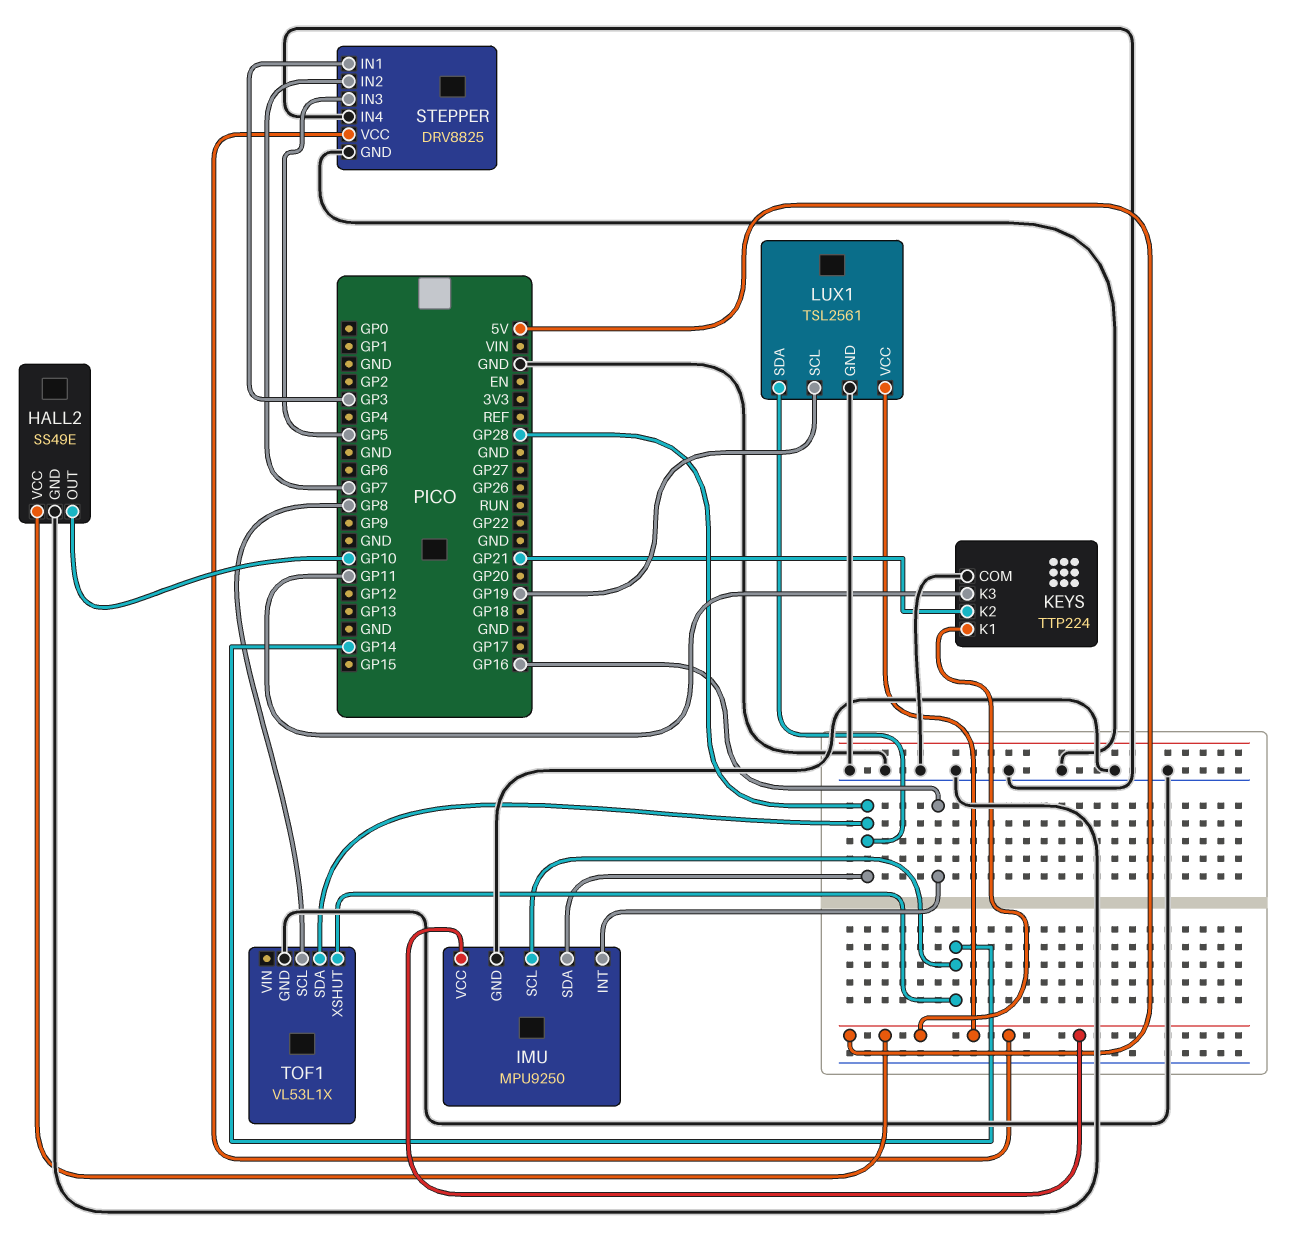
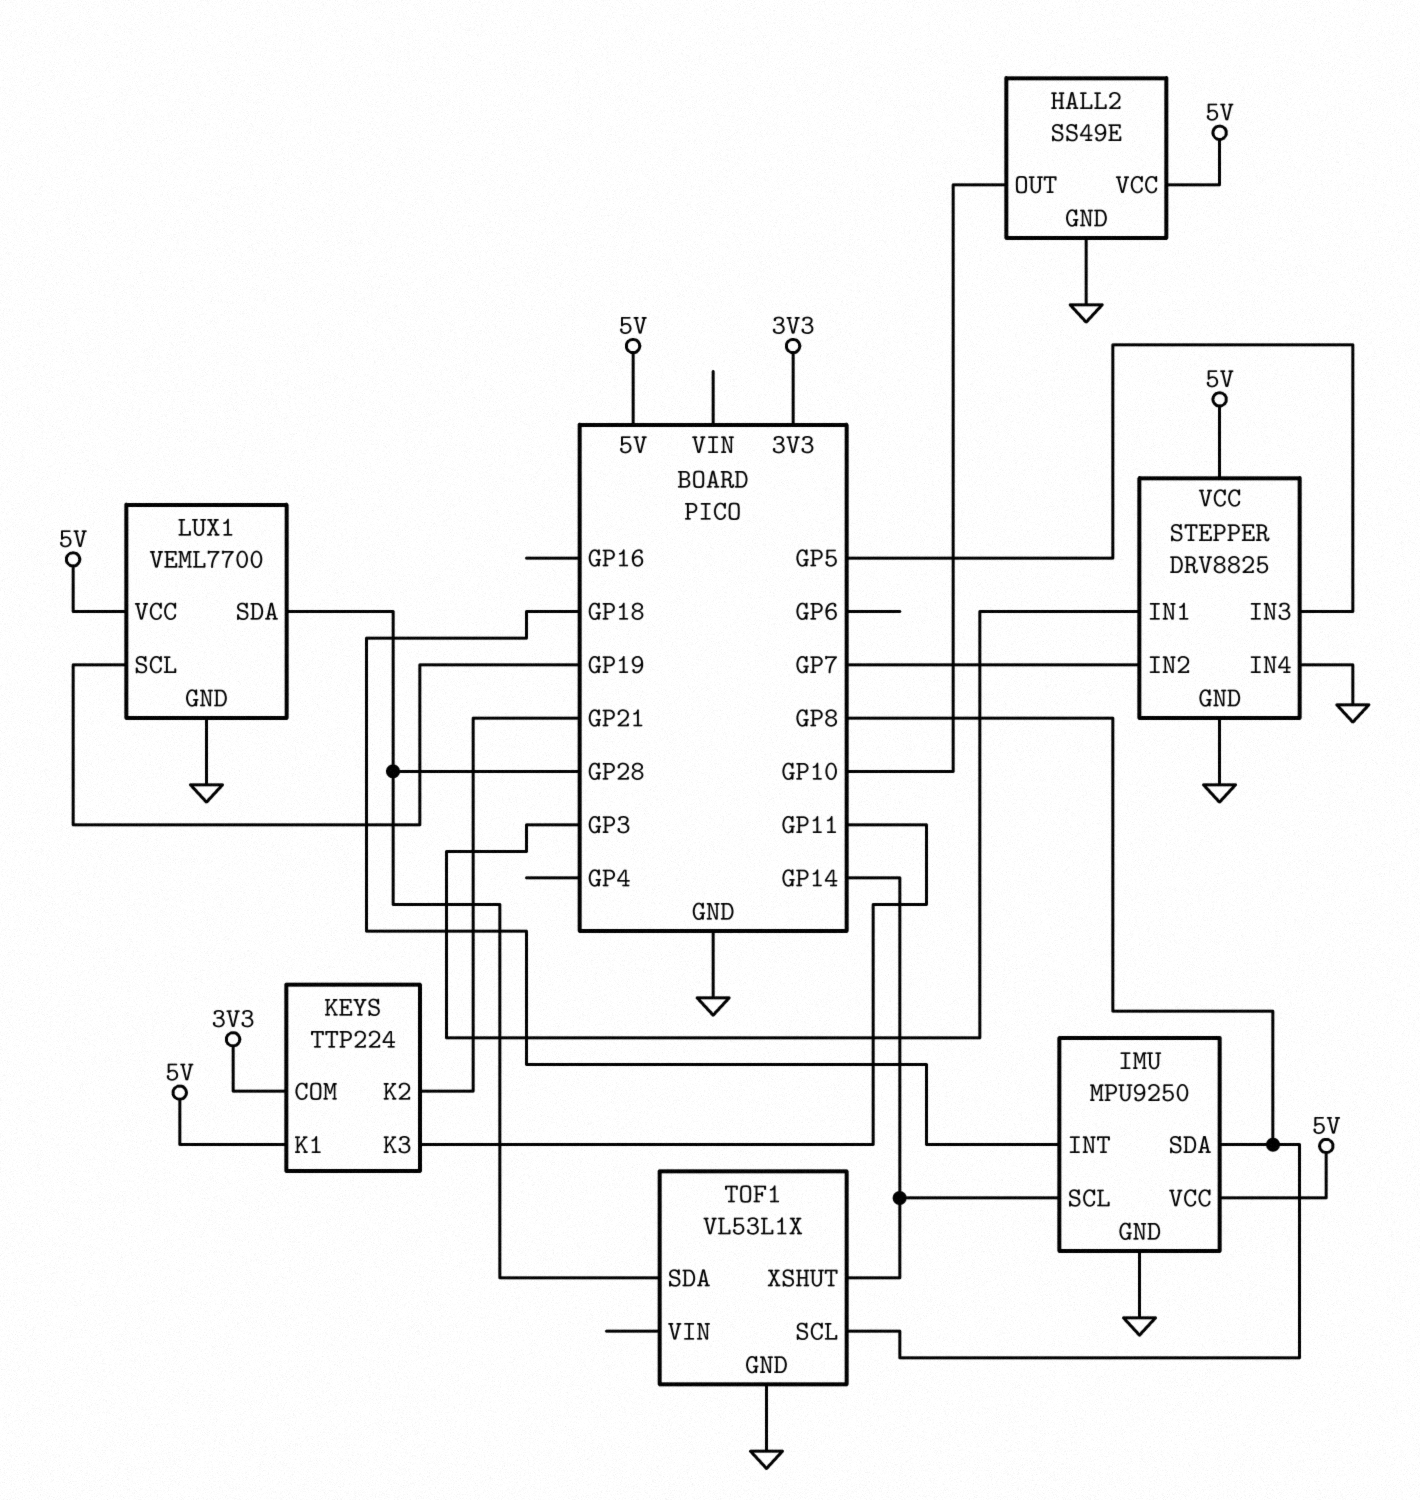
IMU pin INT: GP16 -> GP18
IMU pin SDA: GP28 -> GP8
KEYS pin COM: GND -> 3V3
LUX1: TSL2561 -> VEML7700

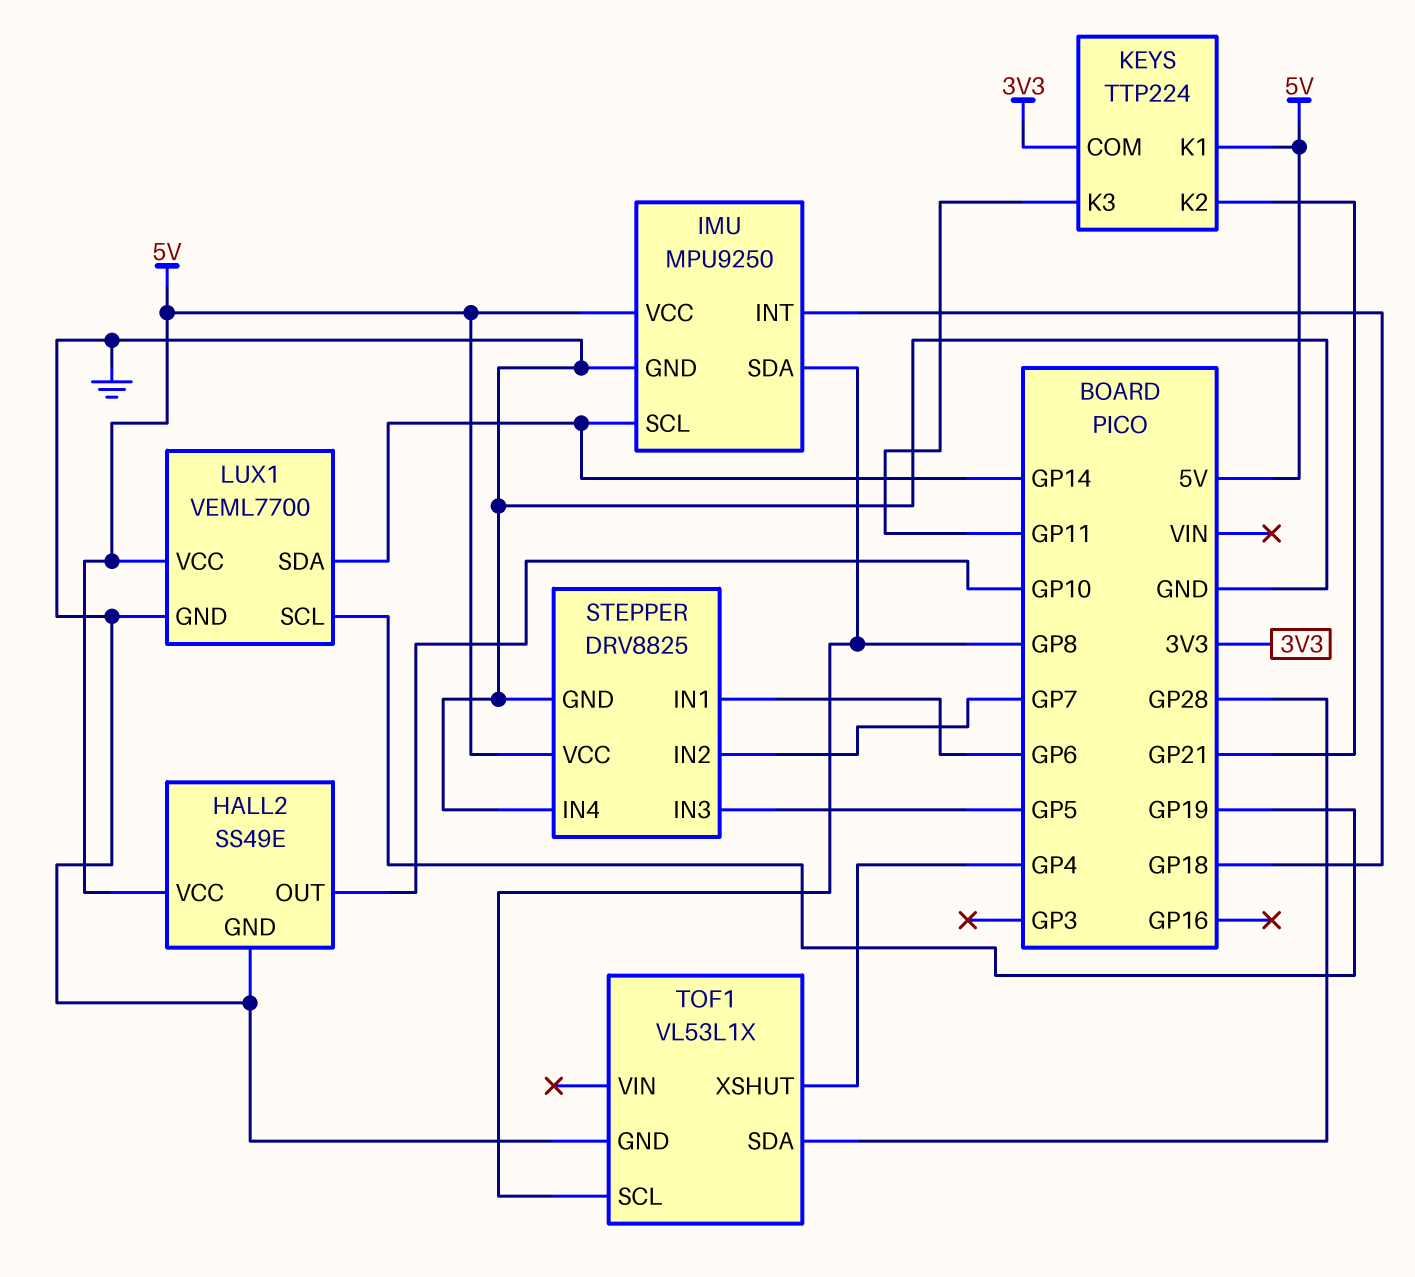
LUX1 pin SDA: GP28 -> GP14
STEPPER pin IN1: GP3 -> GP6
TOF1 pin XSHUT: GP14 -> GP4

